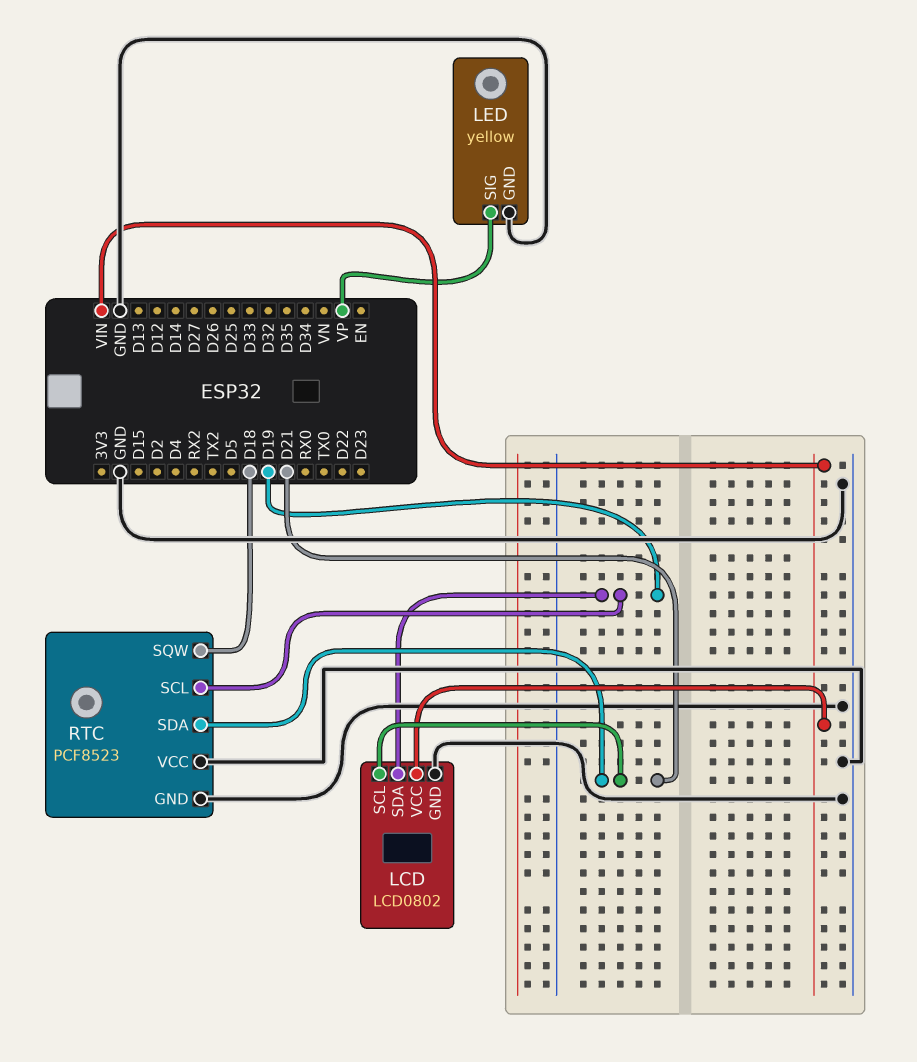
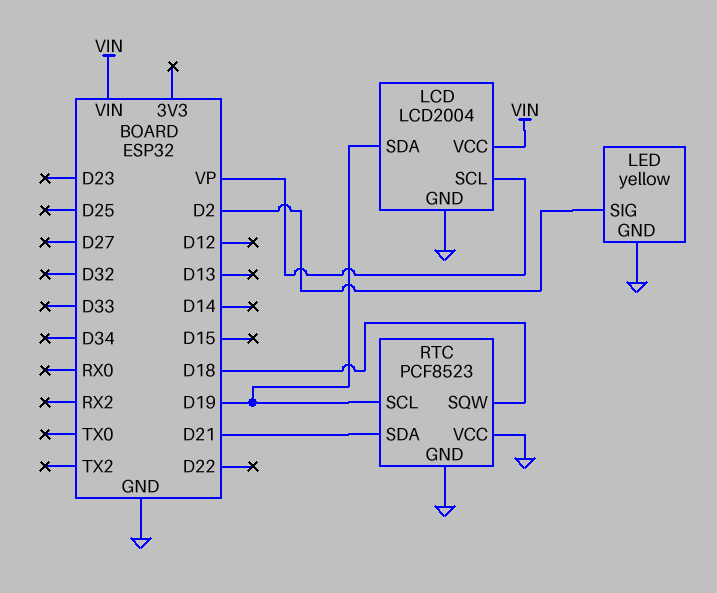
LCD: LCD0802 -> LCD2004
LCD pin SCL: D21 -> VP
LED pin SIG: VP -> D2

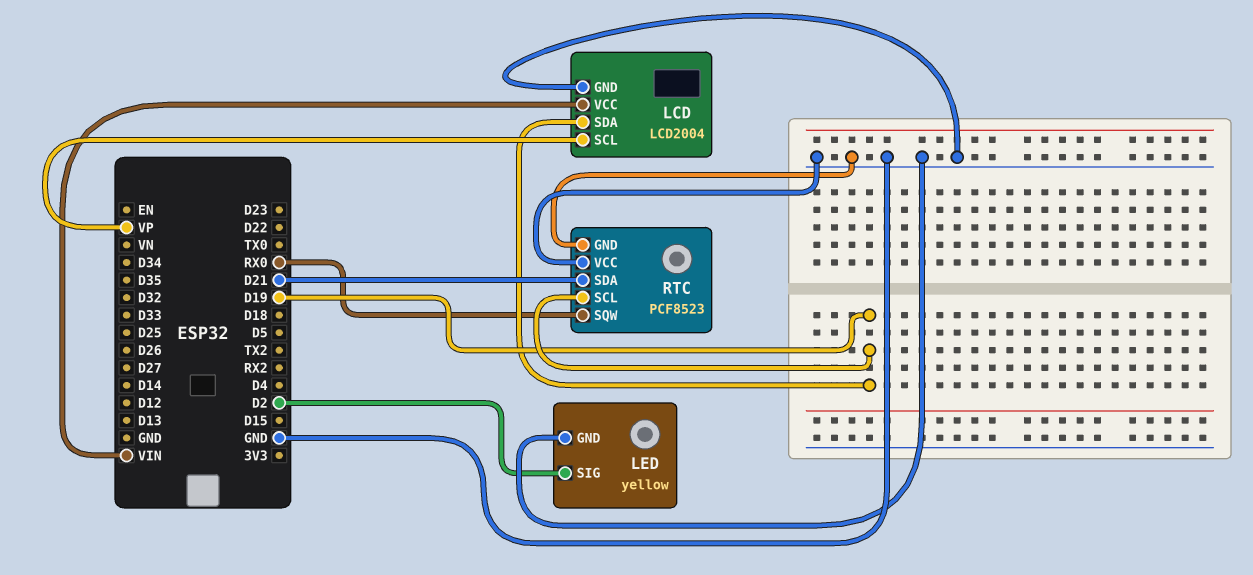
RTC pin SQW: D18 -> RX0

